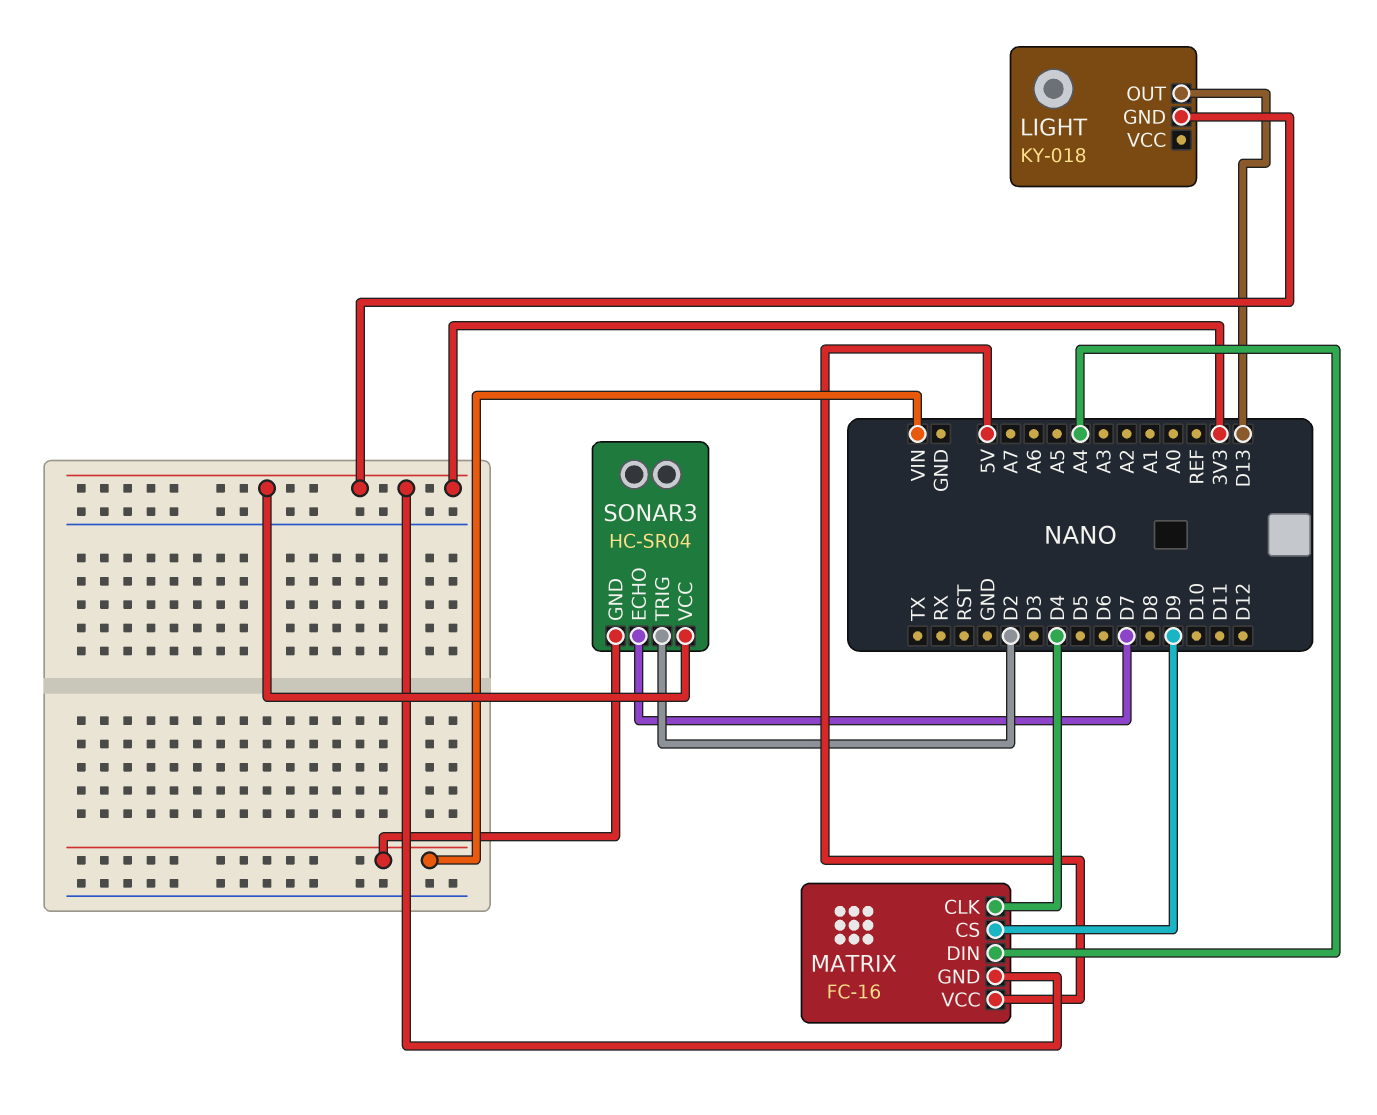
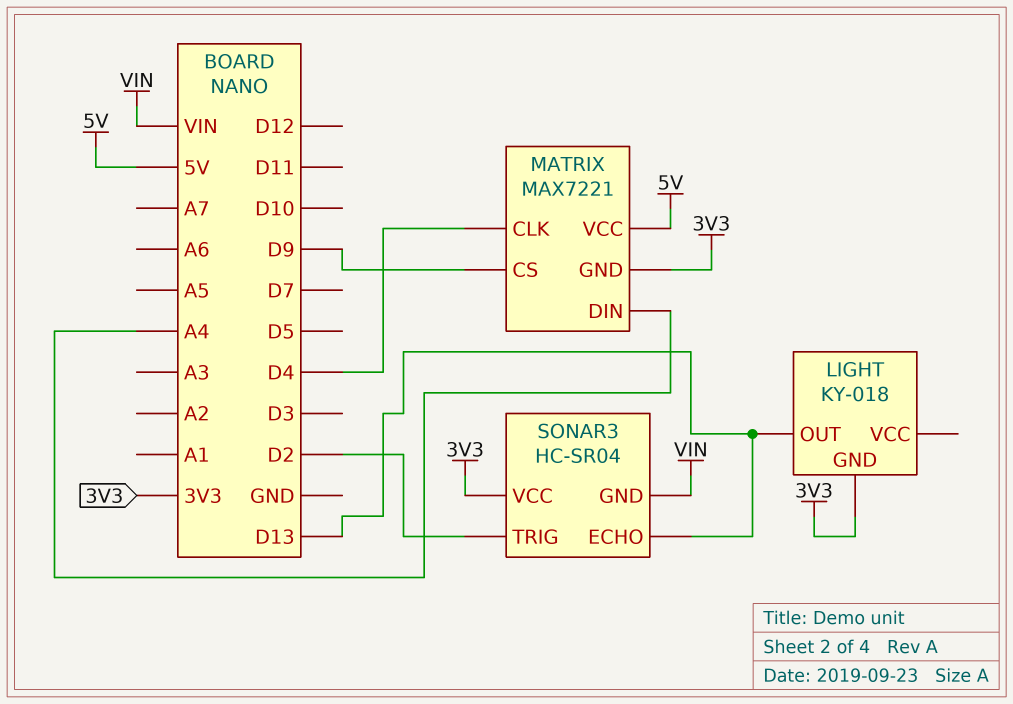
MATRIX: FC-16 -> MAX7221
SONAR3 pin ECHO: D7 -> D13

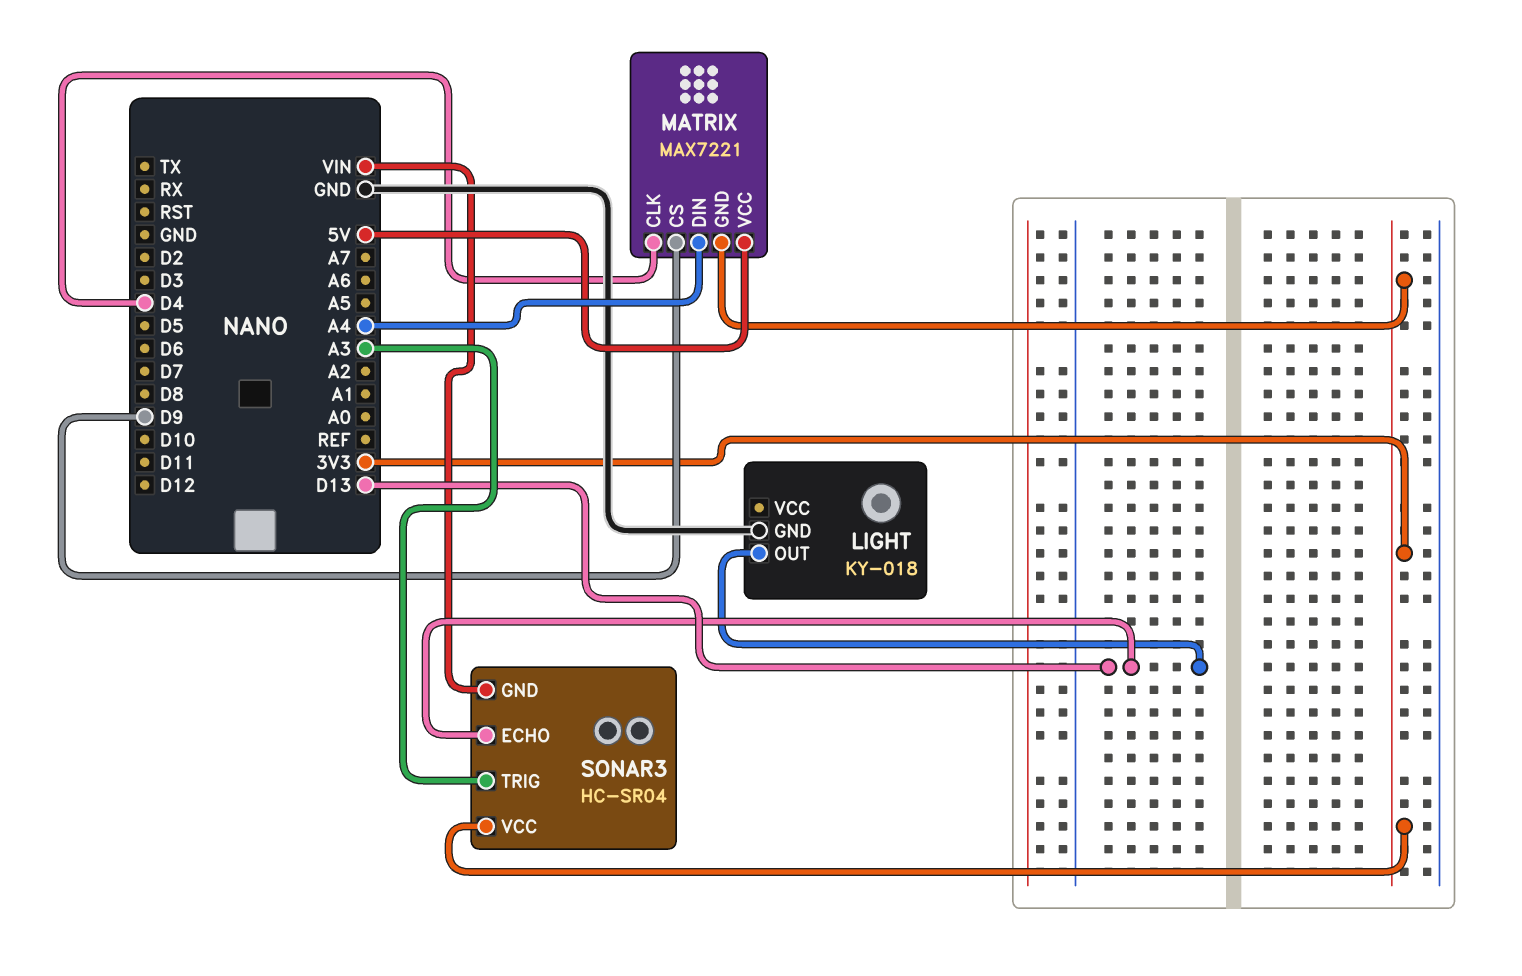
LIGHT pin GND: 3V3 -> GND
SONAR3 pin TRIG: D2 -> A3

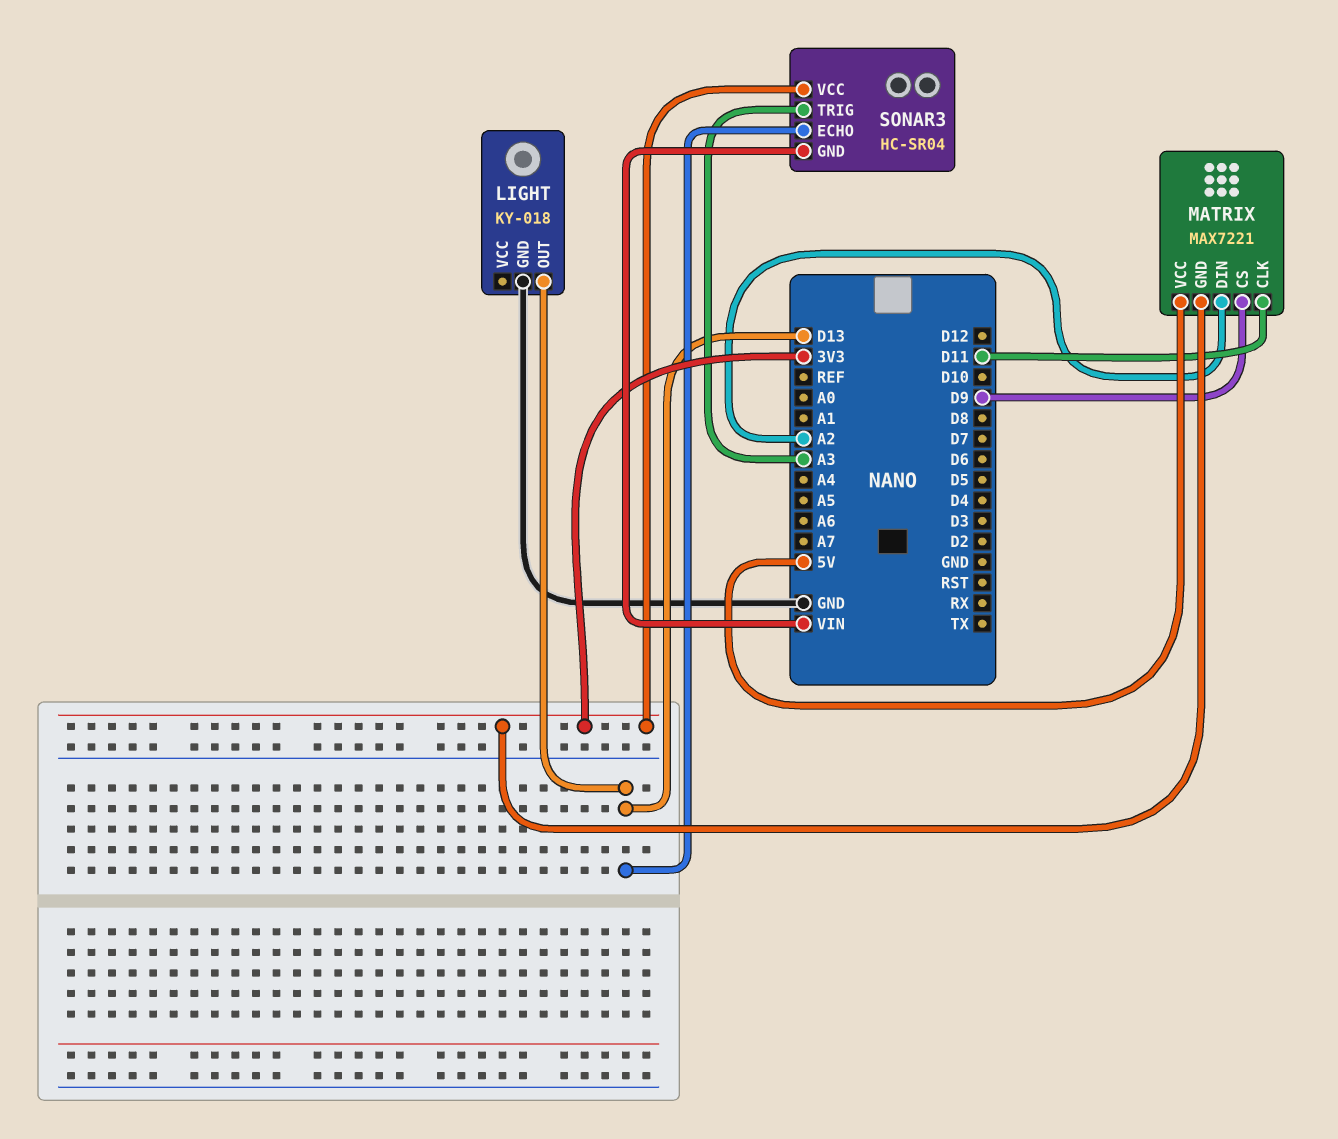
MATRIX pin CLK: D4 -> D11
MATRIX pin DIN: A4 -> A2

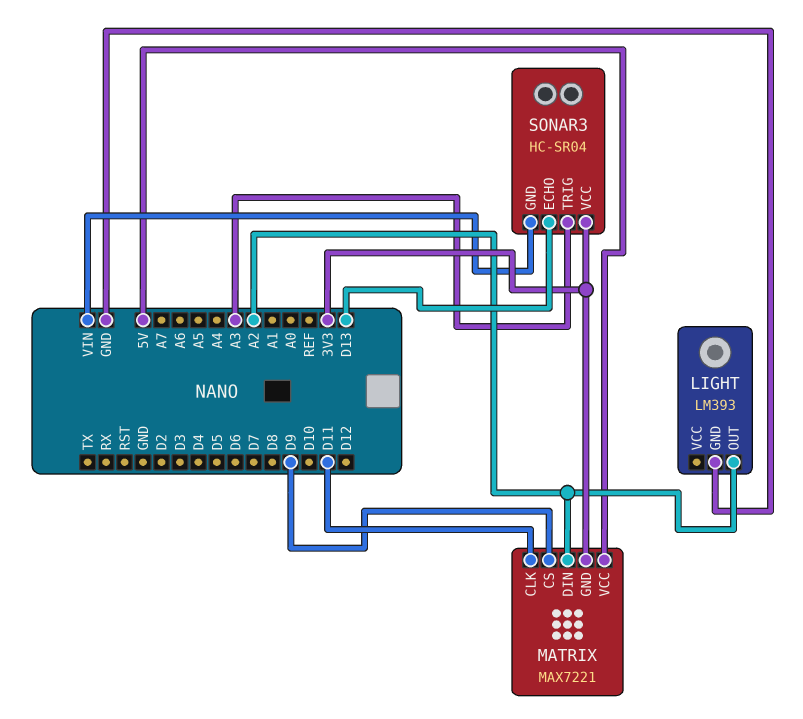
LIGHT: KY-018 -> LM393
LIGHT pin OUT: D13 -> A2

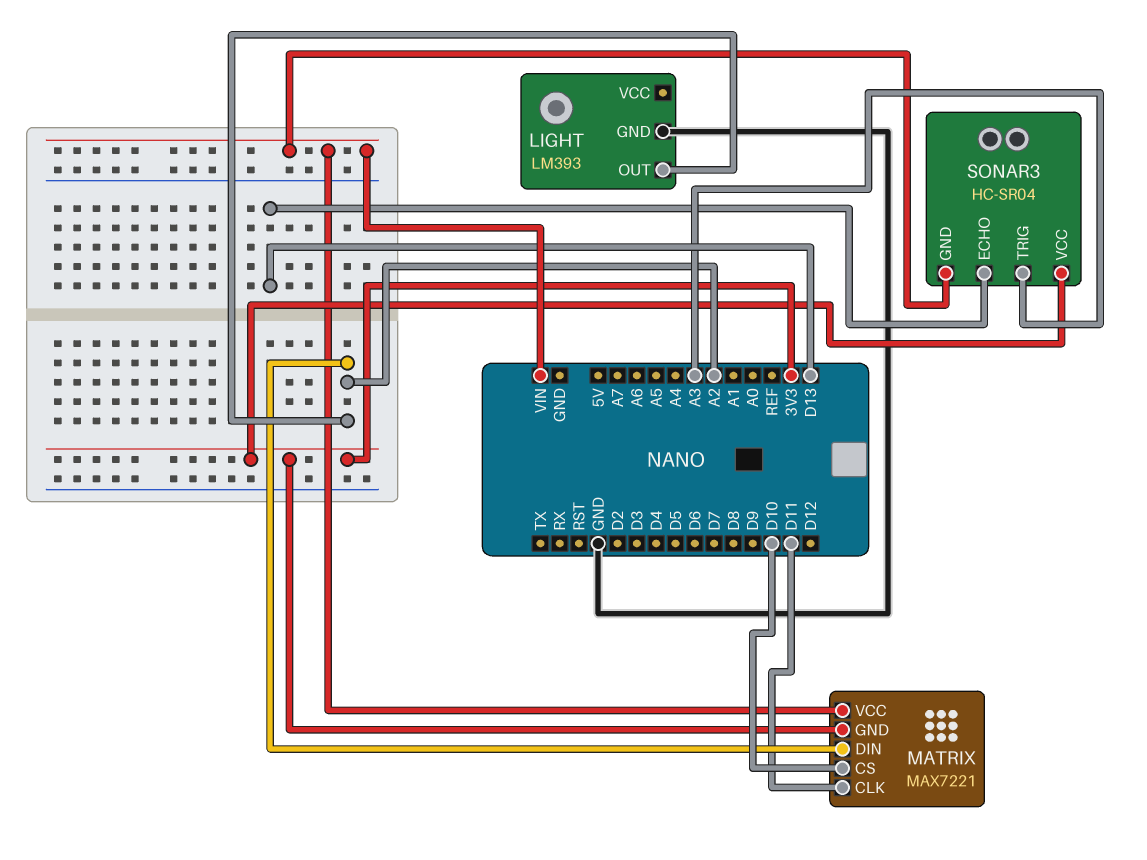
MATRIX pin CS: D9 -> D10
MATRIX pin VCC: 5V -> VIN

